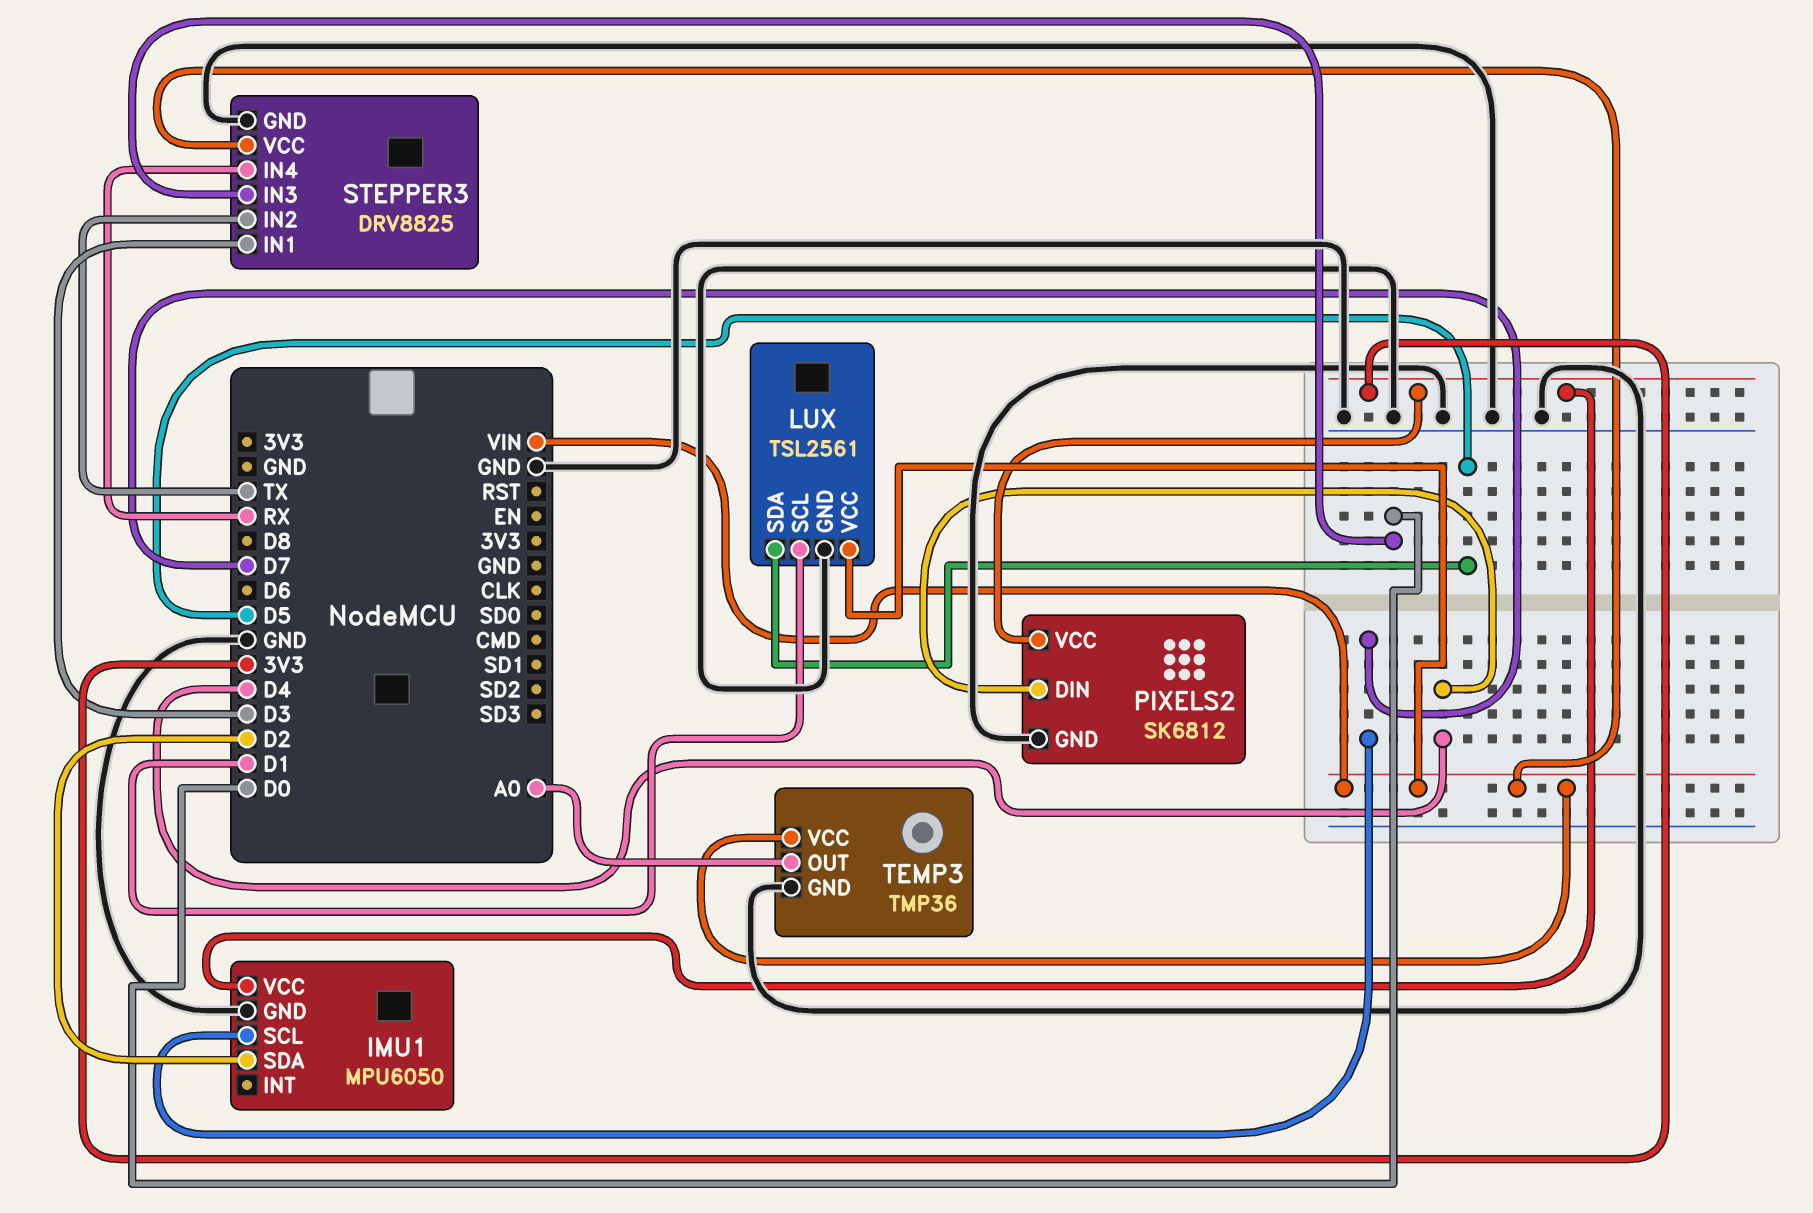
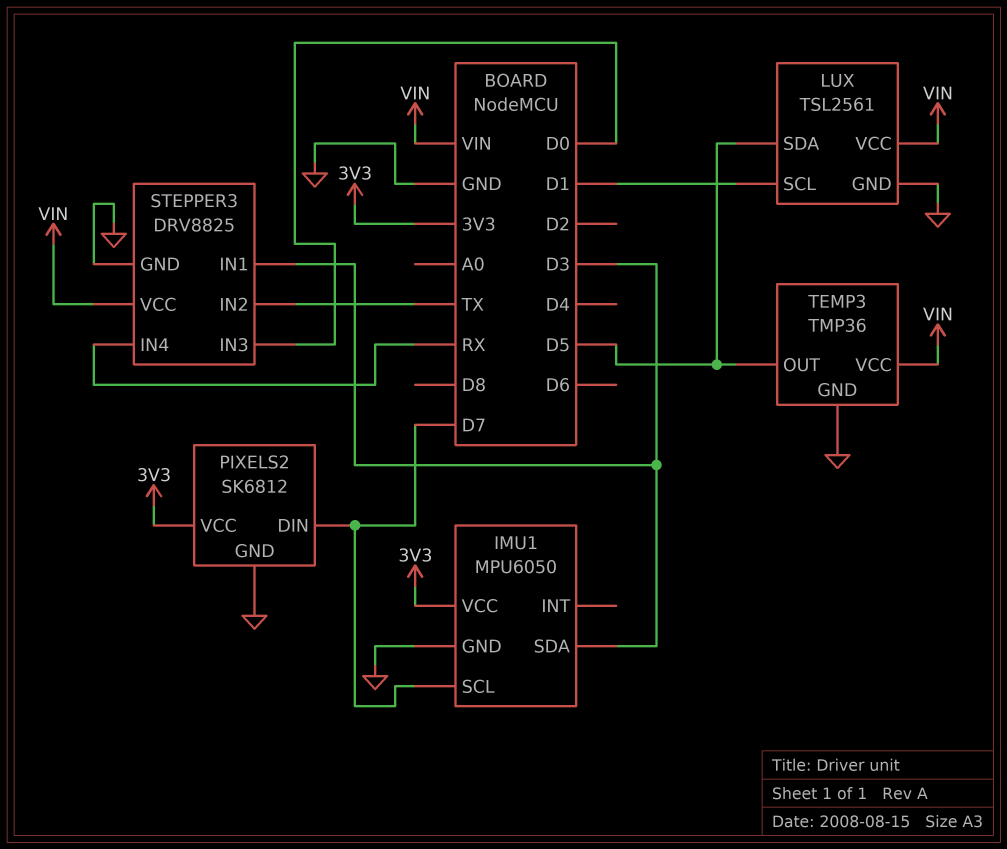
IMU1 pin SDA: D2 -> D3
PIXELS2 pin DIN: D4 -> D7
TEMP3 pin OUT: A0 -> D5

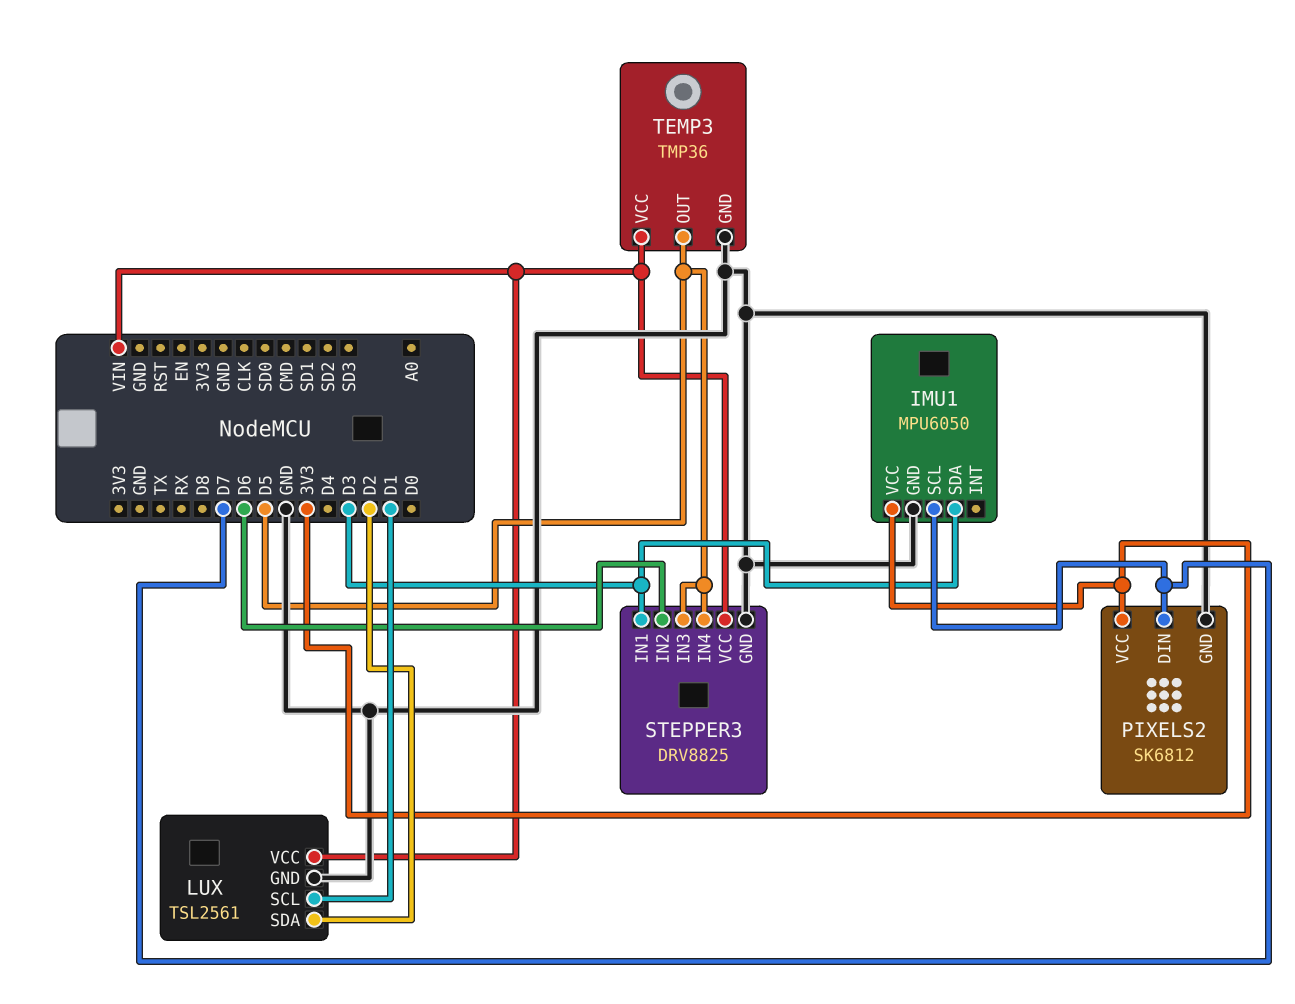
LUX pin SDA: D5 -> D2
STEPPER3 pin IN2: TX -> D6
STEPPER3 pin IN3: D0 -> D5
STEPPER3 pin IN4: RX -> D5

